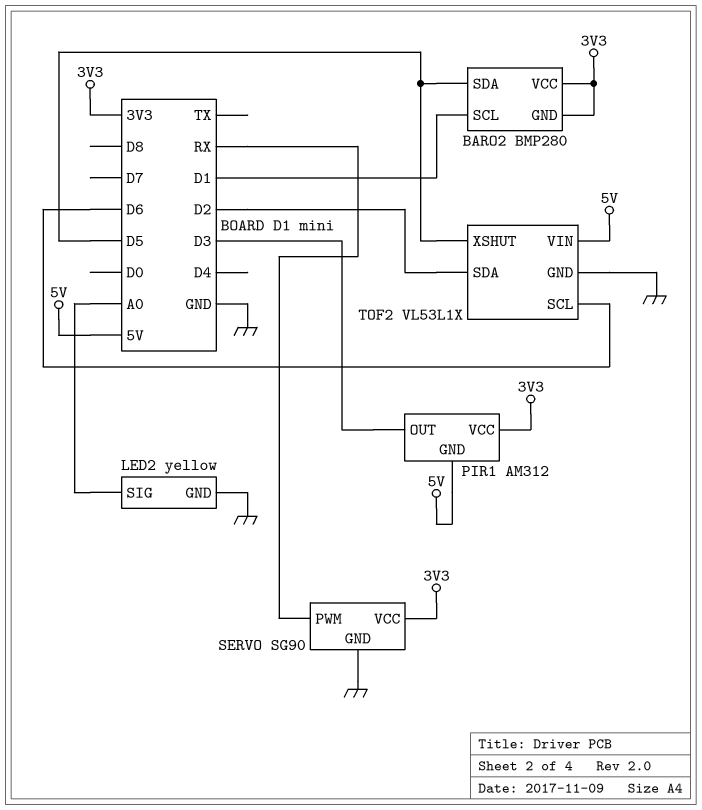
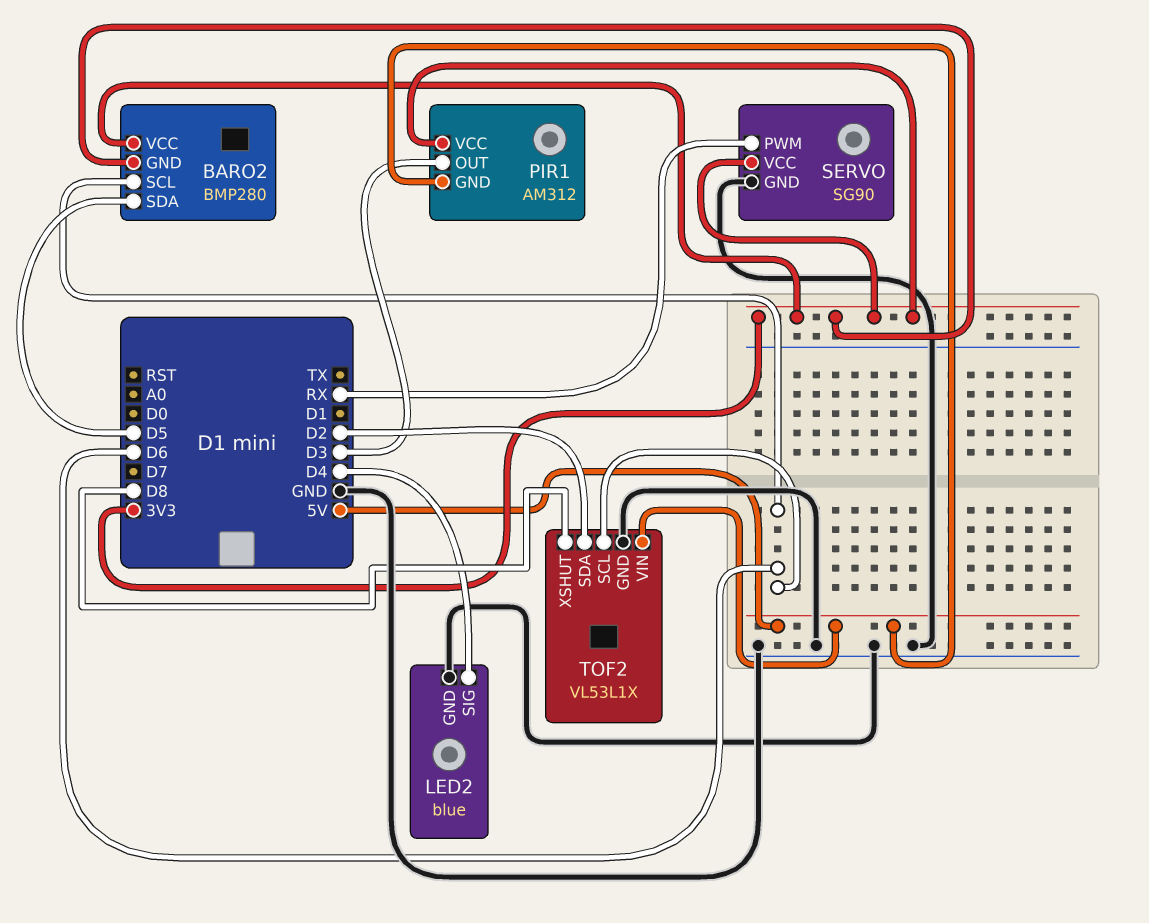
BARO2 pin SCL: D1 -> D6
LED2: yellow -> blue
LED2 pin SIG: A0 -> D4
TOF2 pin XSHUT: D5 -> D8

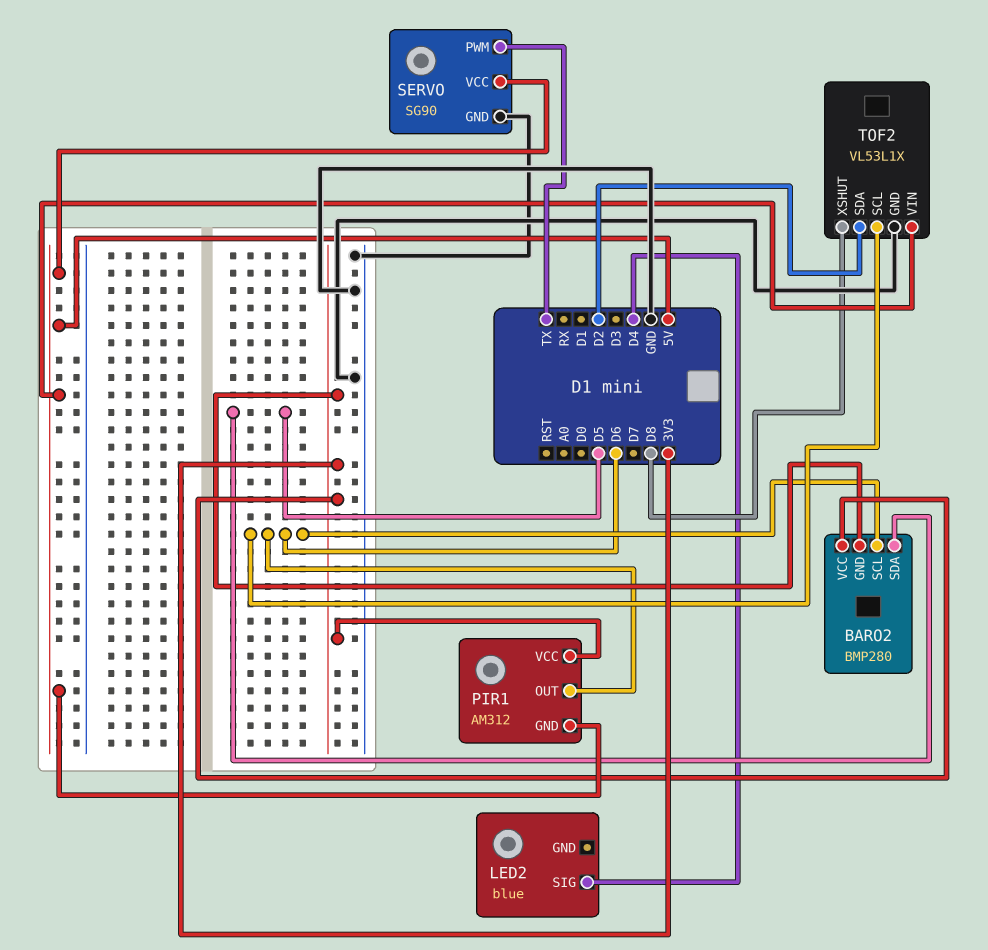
LED2 pin GND: GND -> none
PIR1 pin OUT: D3 -> D6
SERVO pin PWM: RX -> TX
SERVO pin VCC: 3V3 -> 5V

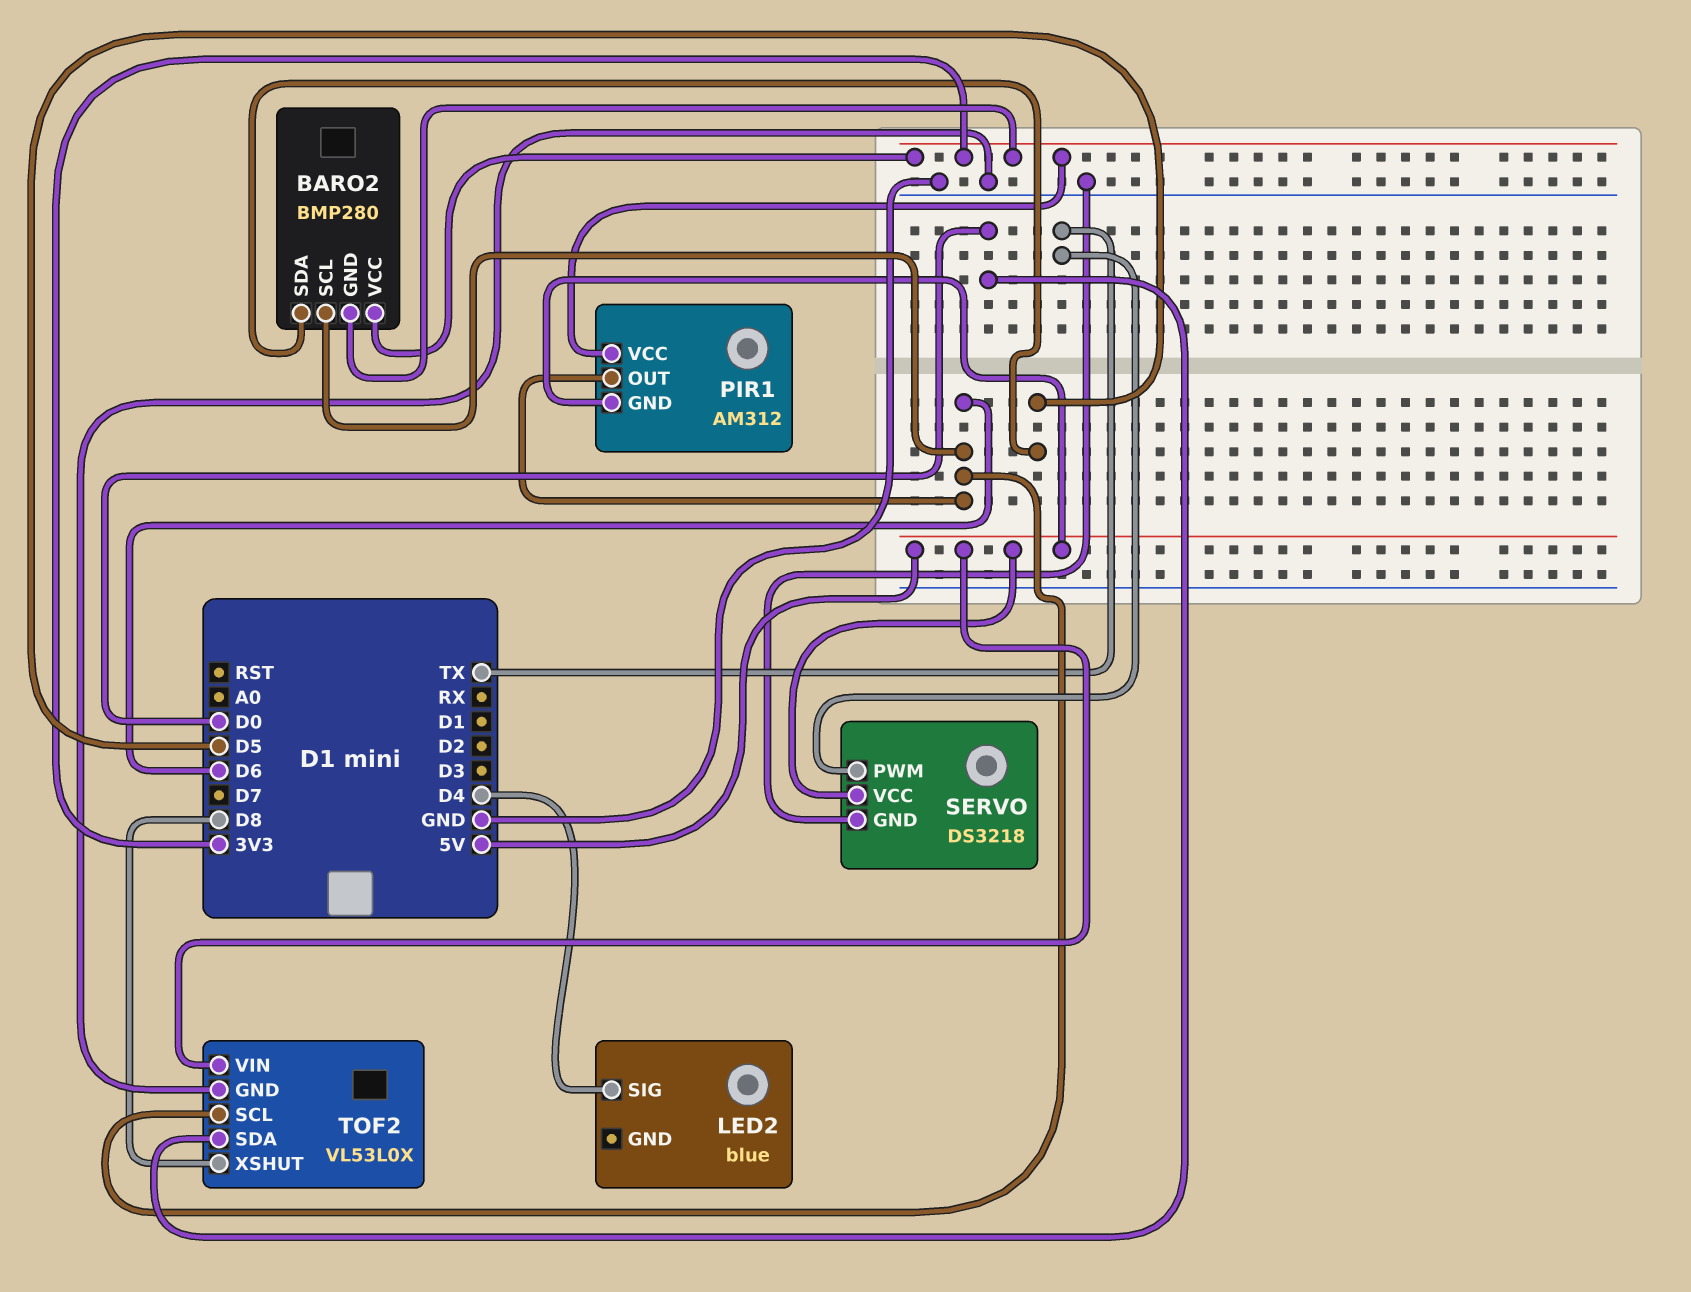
SERVO: SG90 -> DS3218
TOF2: VL53L1X -> VL53L0X
TOF2 pin SDA: D2 -> D0

